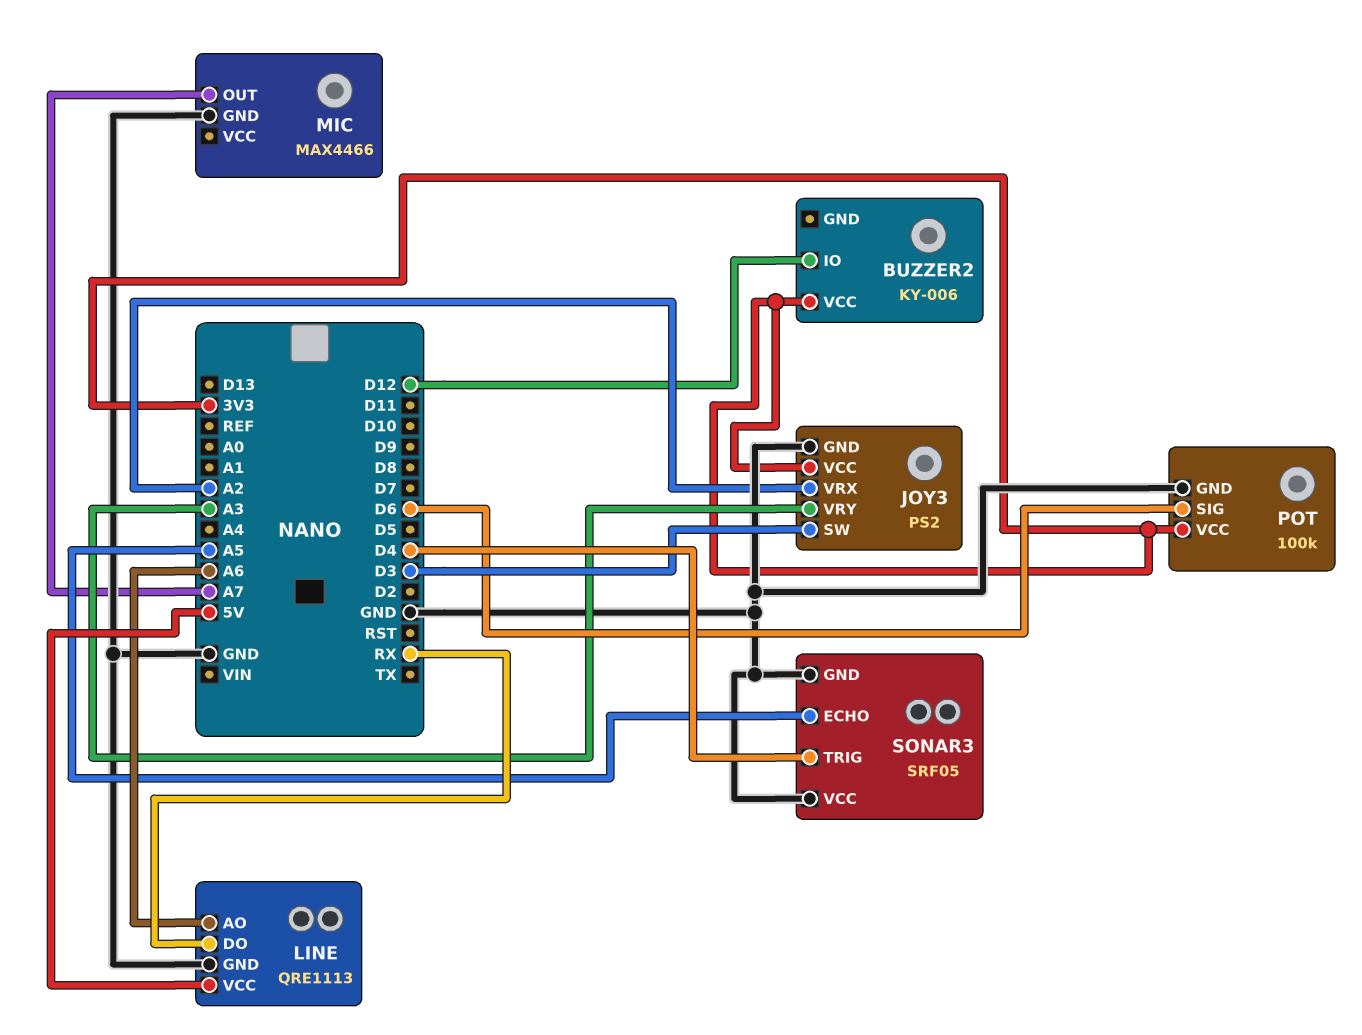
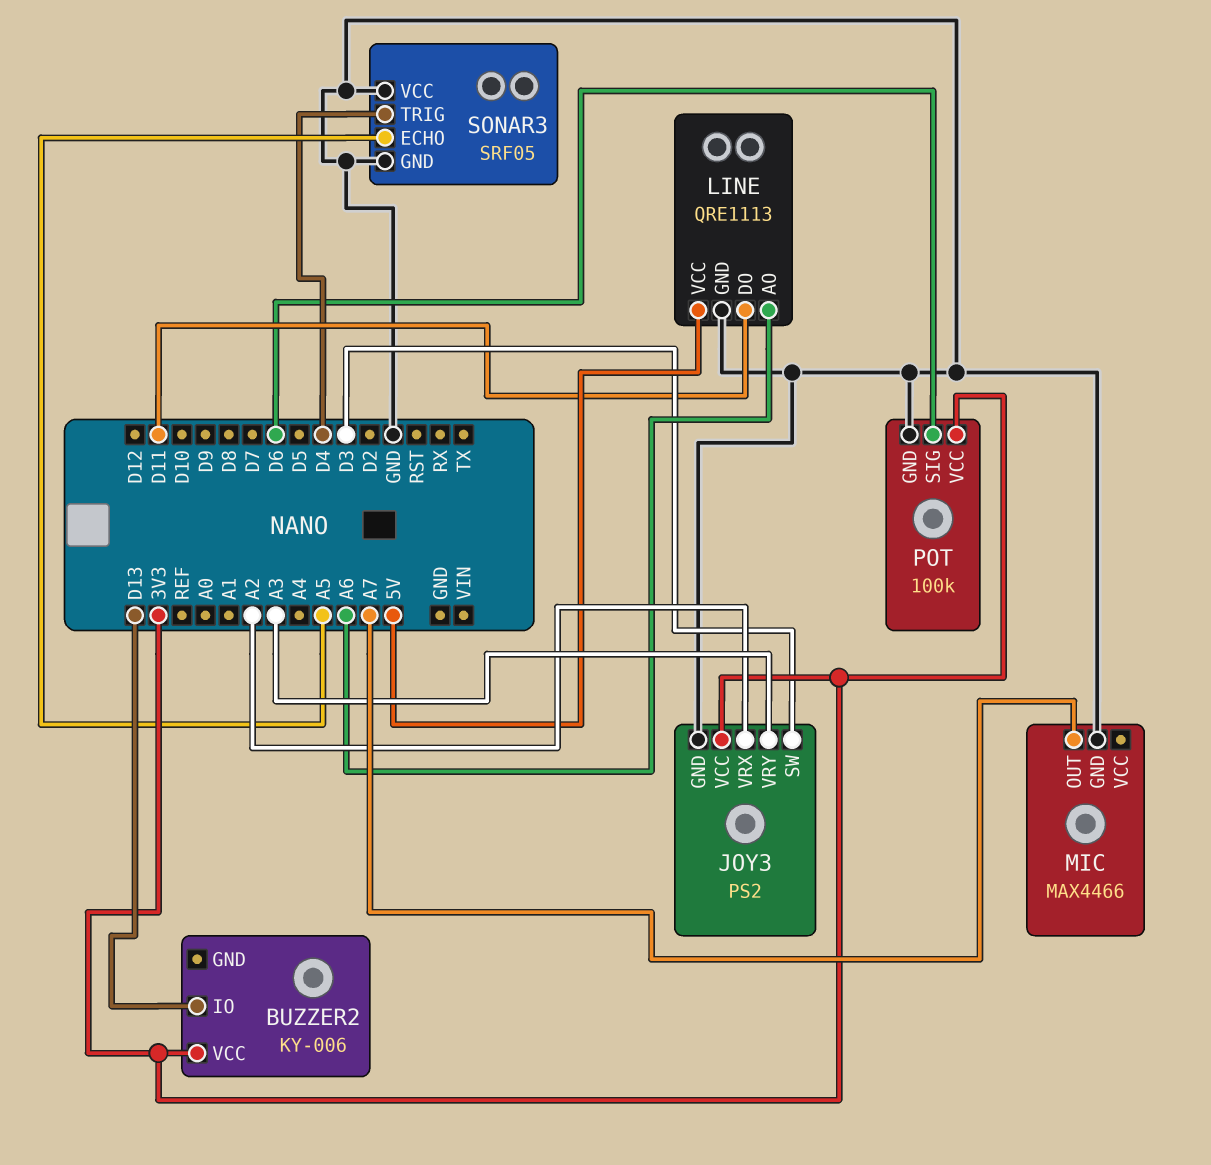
BUZZER2 pin IO: D12 -> D13
LINE pin DO: RX -> D11

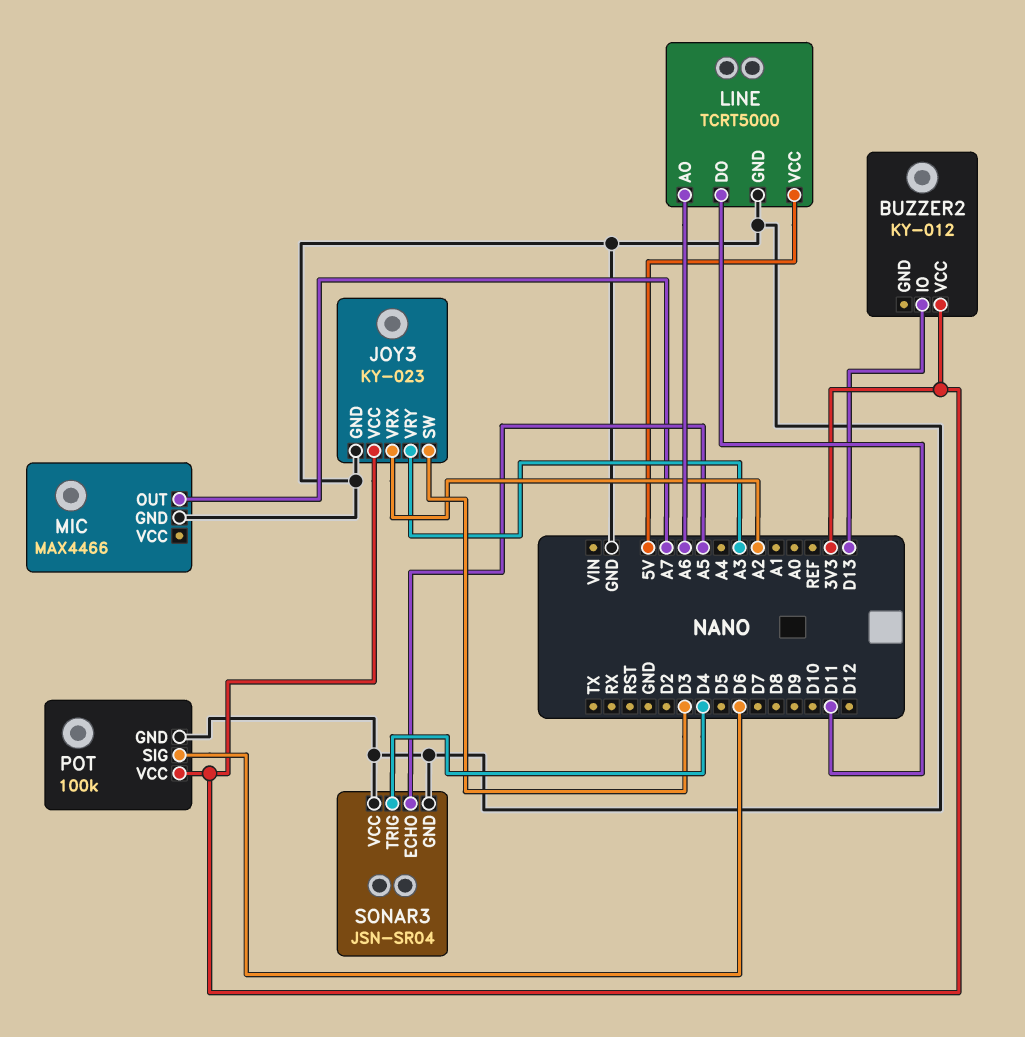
BUZZER2: KY-006 -> KY-012
JOY3: PS2 -> KY-023
LINE: QRE1113 -> TCRT5000
SONAR3: SRF05 -> JSN-SR04

